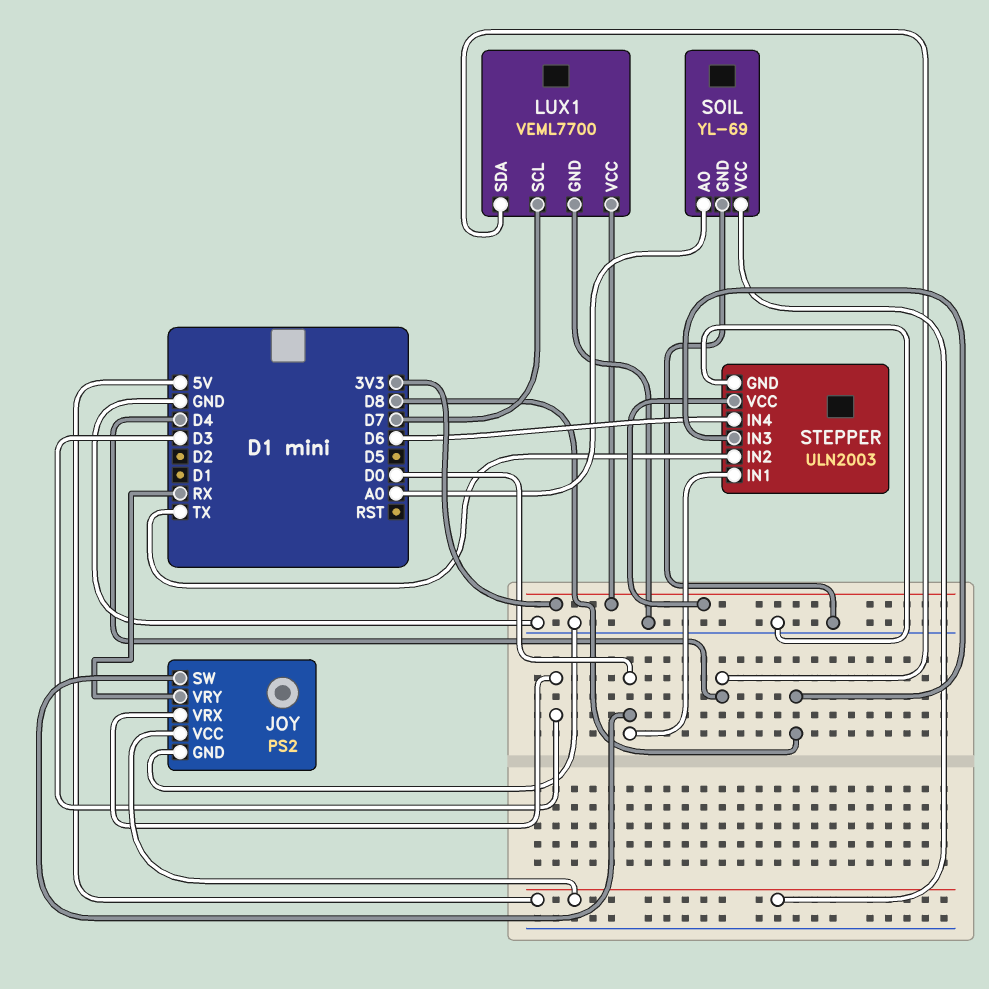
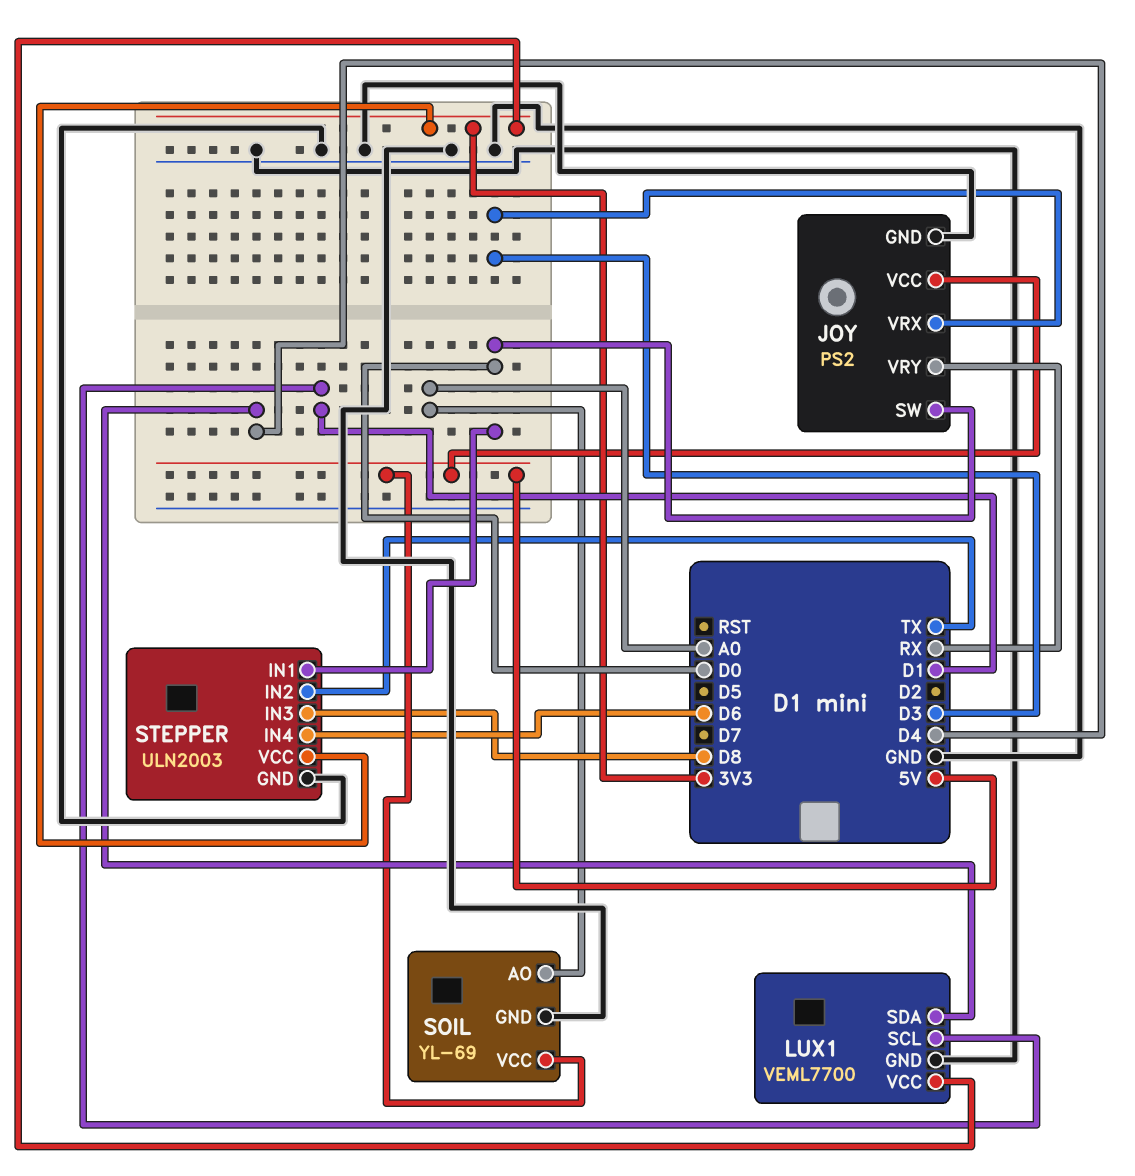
LUX1 pin SCL: D7 -> D1

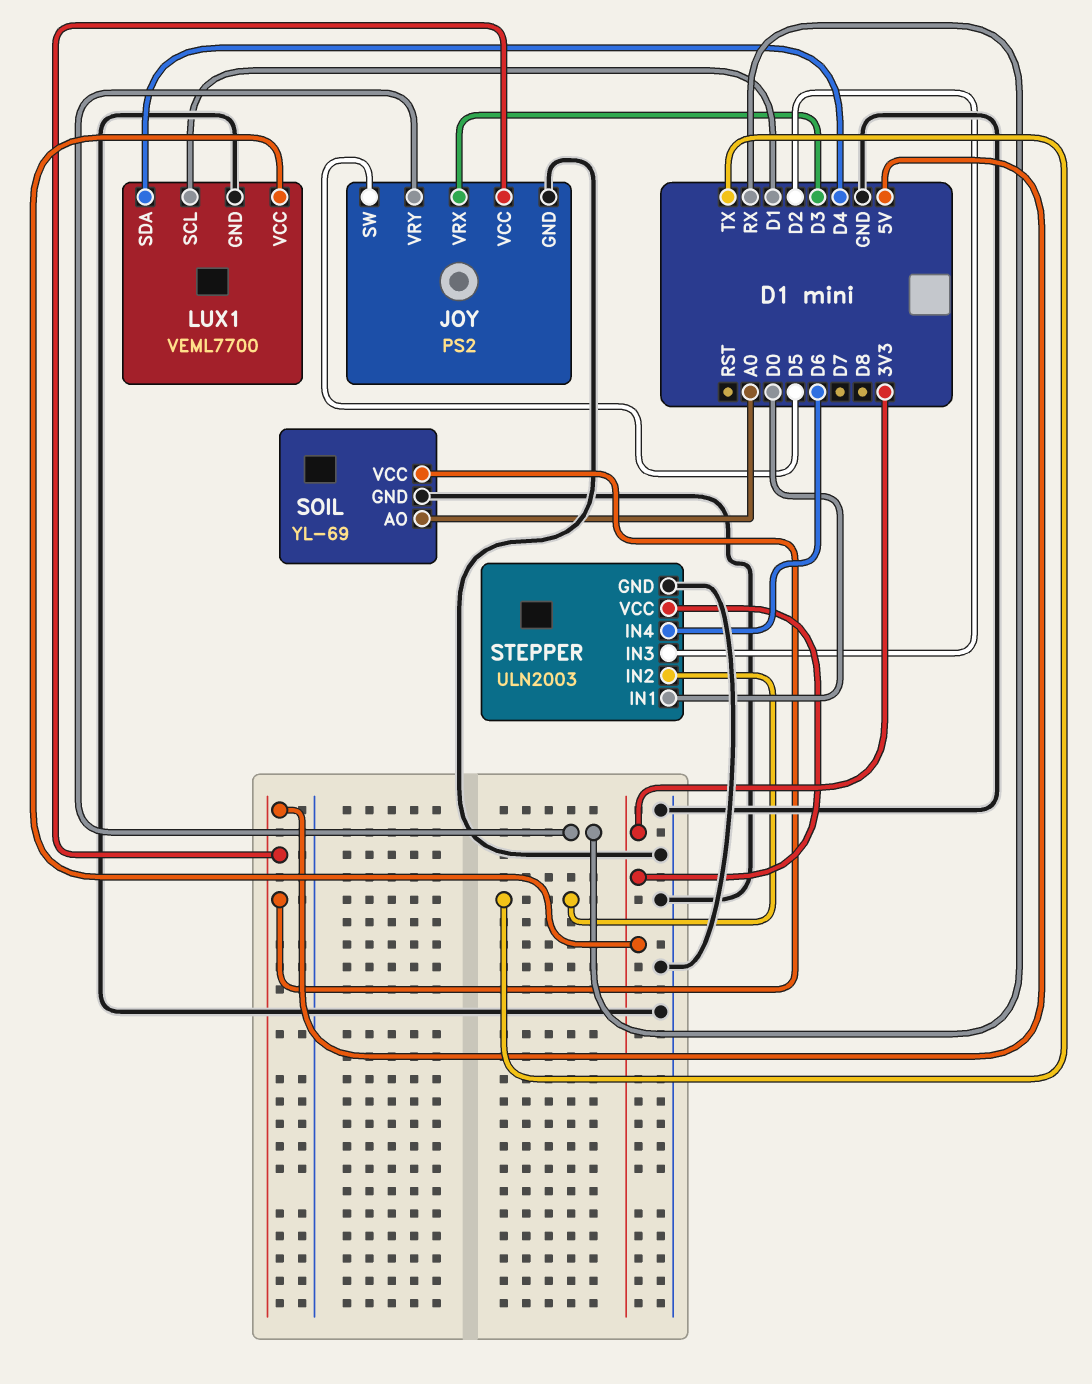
JOY pin SW: D0 -> D5
STEPPER pin IN3: D8 -> D2

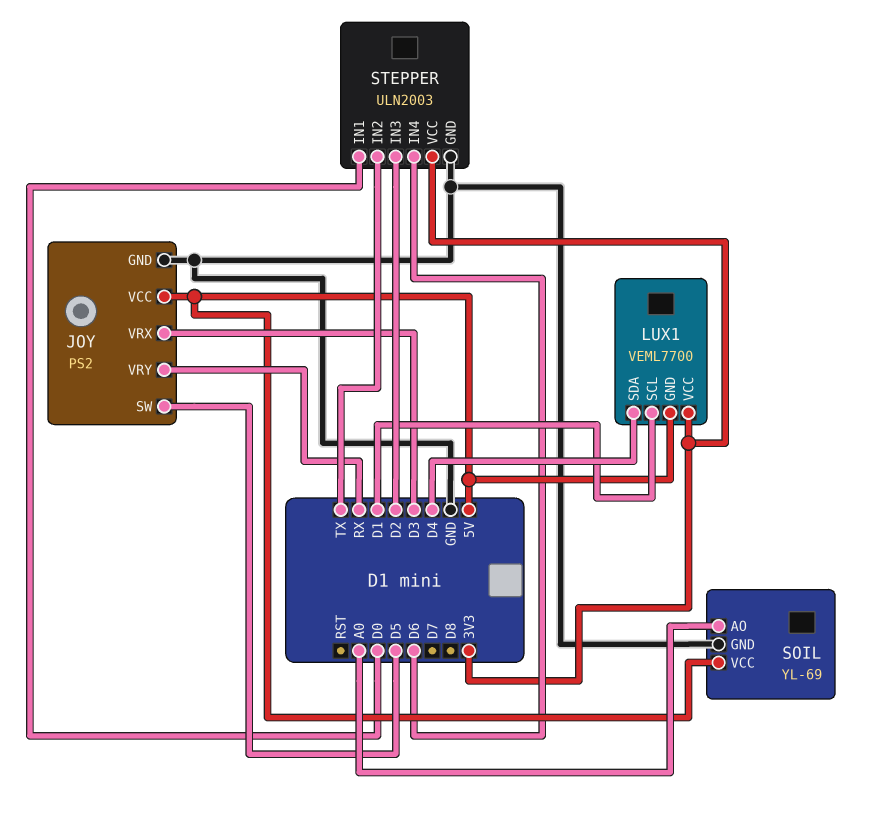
LUX1 pin GND: GND -> 5V

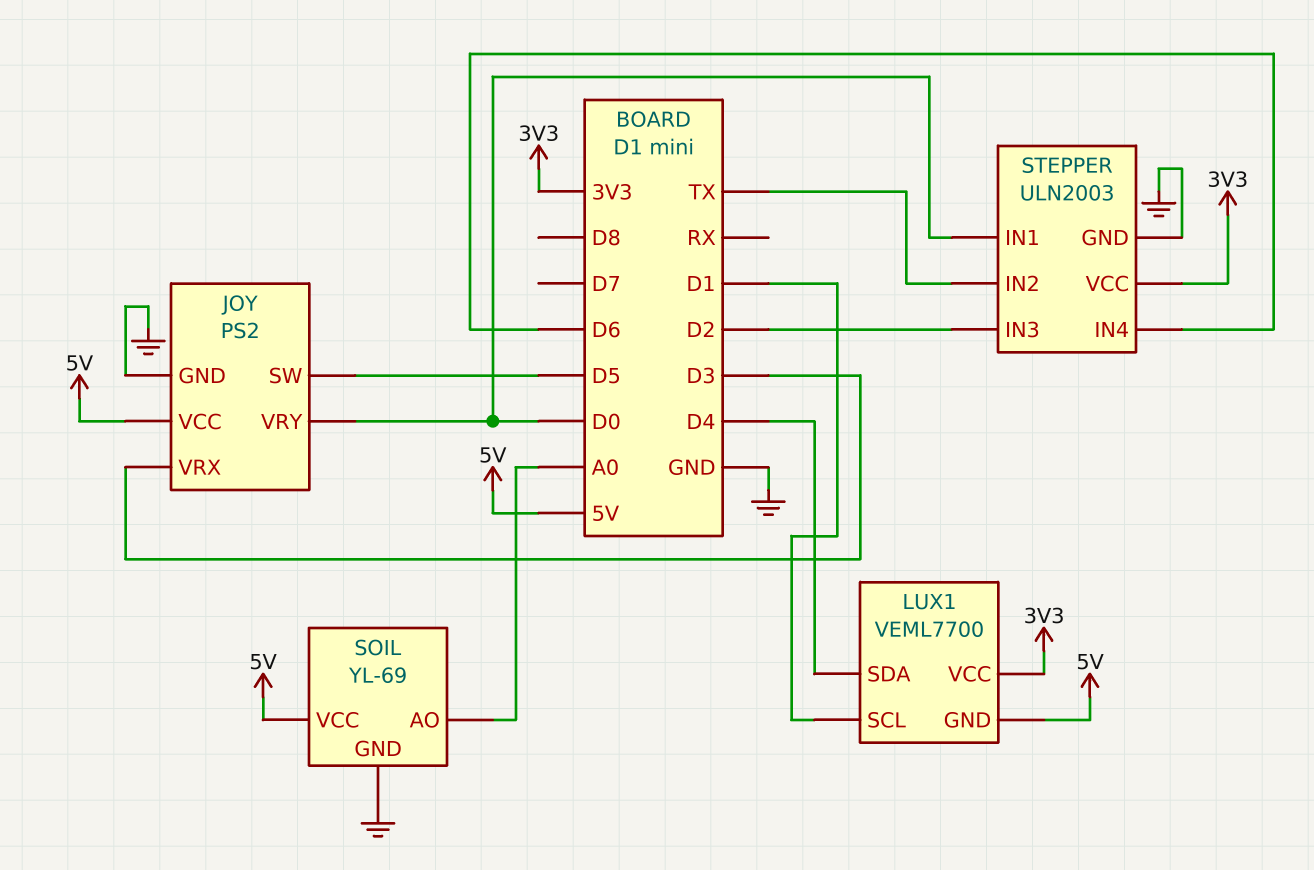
JOY pin VRY: RX -> D0

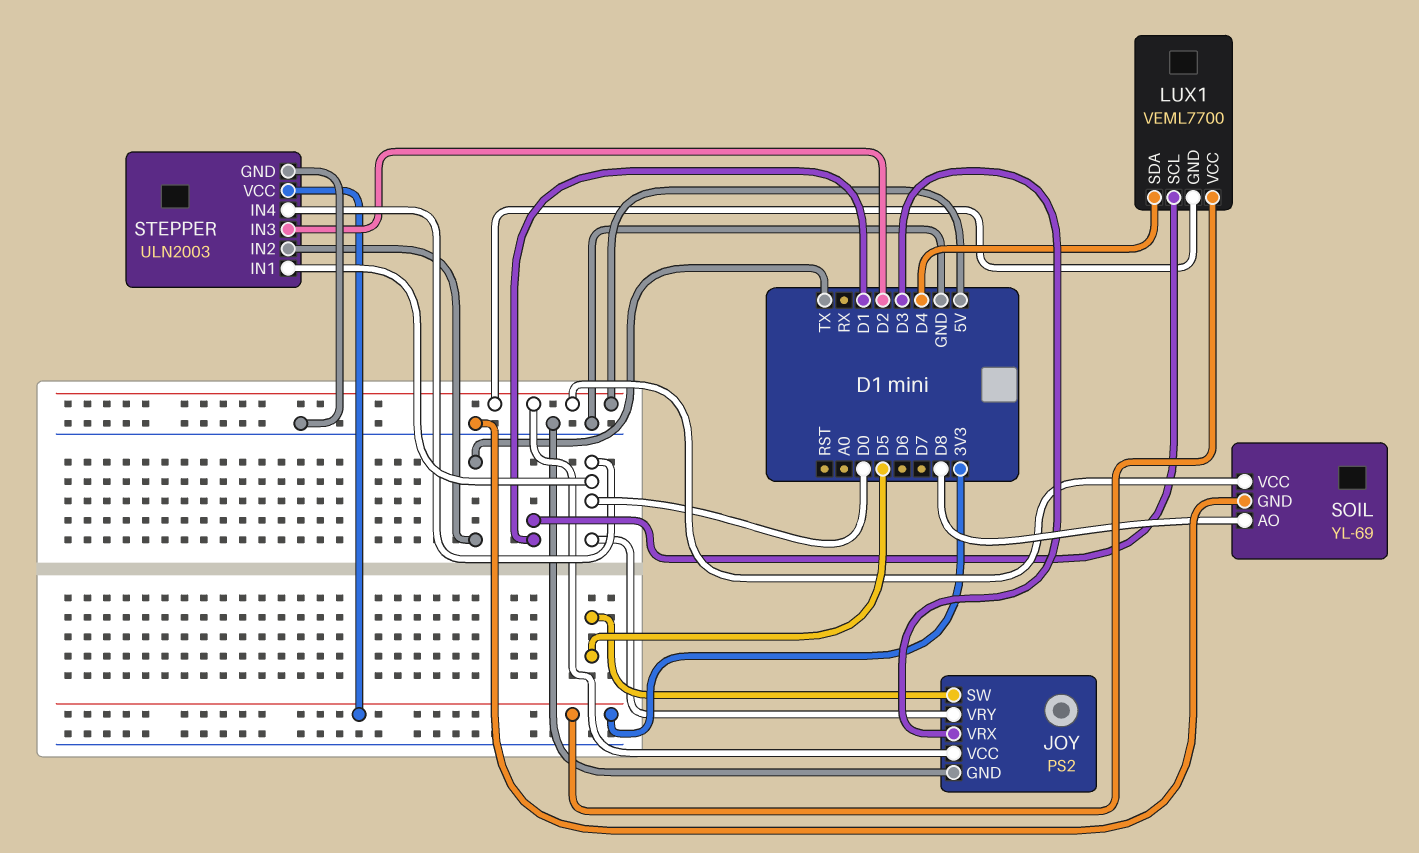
SOIL pin AO: A0 -> D8
STEPPER pin IN4: D6 -> D0

